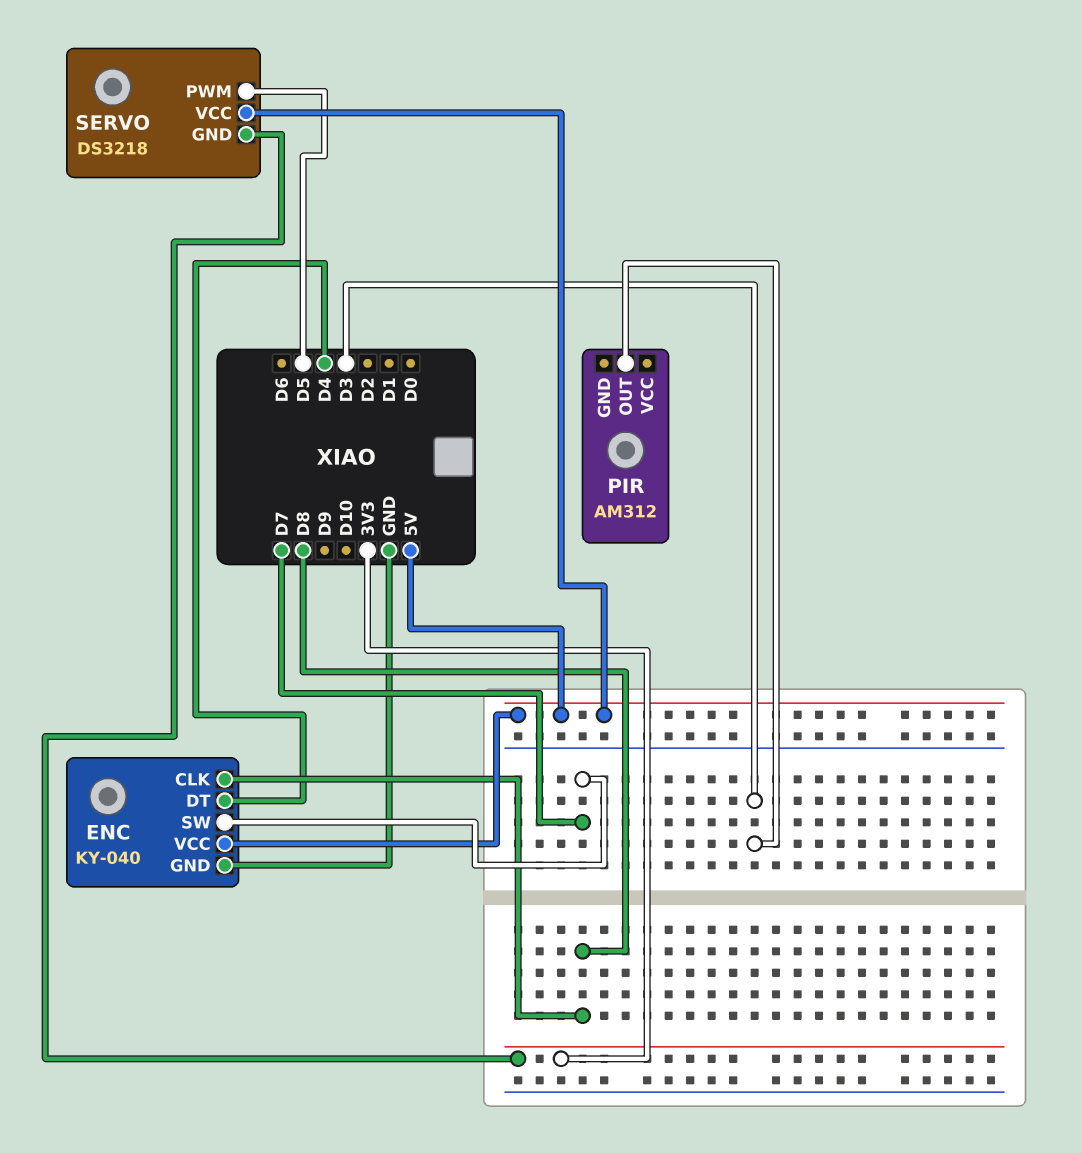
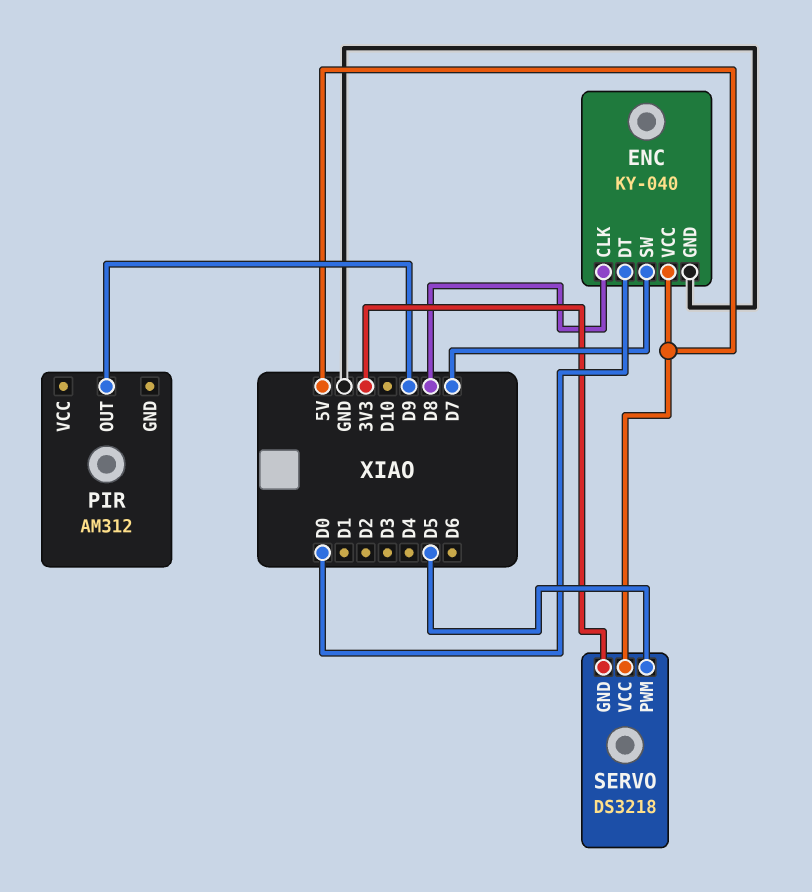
ENC pin DT: D4 -> D0
PIR pin OUT: D3 -> D9

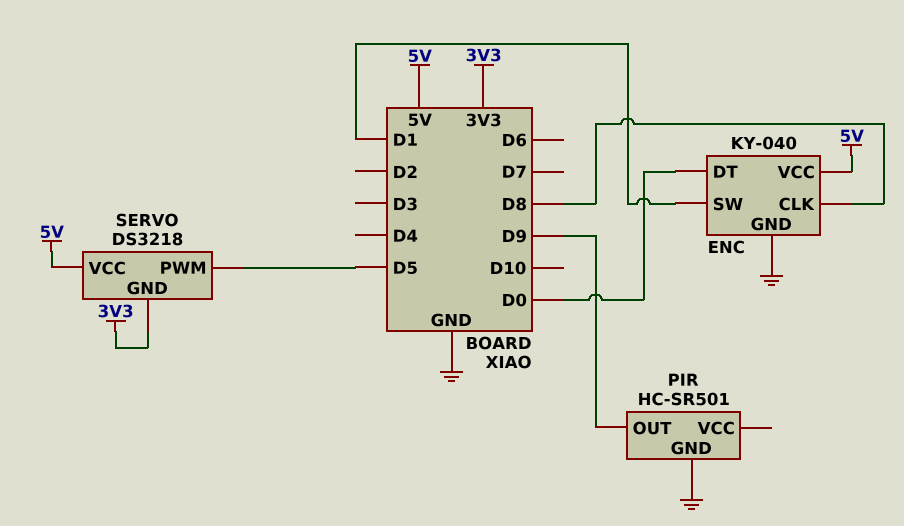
ENC pin SW: D7 -> D1
PIR: AM312 -> HC-SR501
PIR pin GND: none -> GND

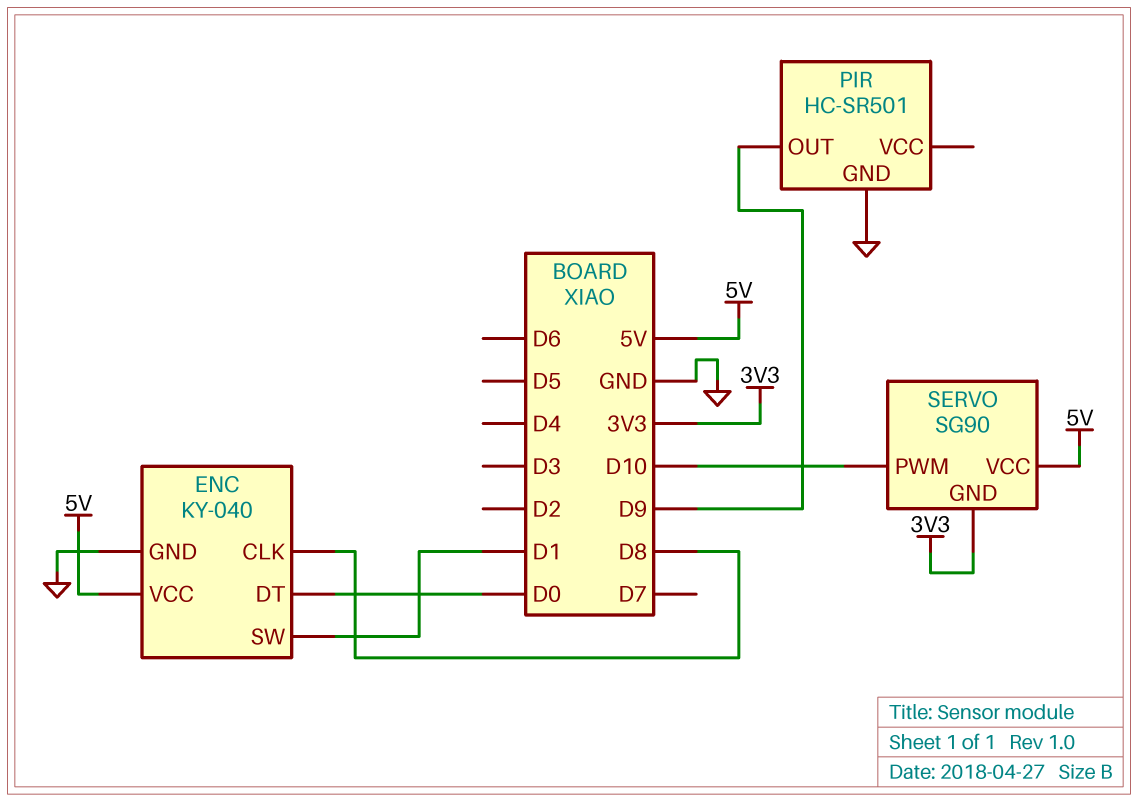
SERVO: DS3218 -> SG90
SERVO pin PWM: D5 -> D10

